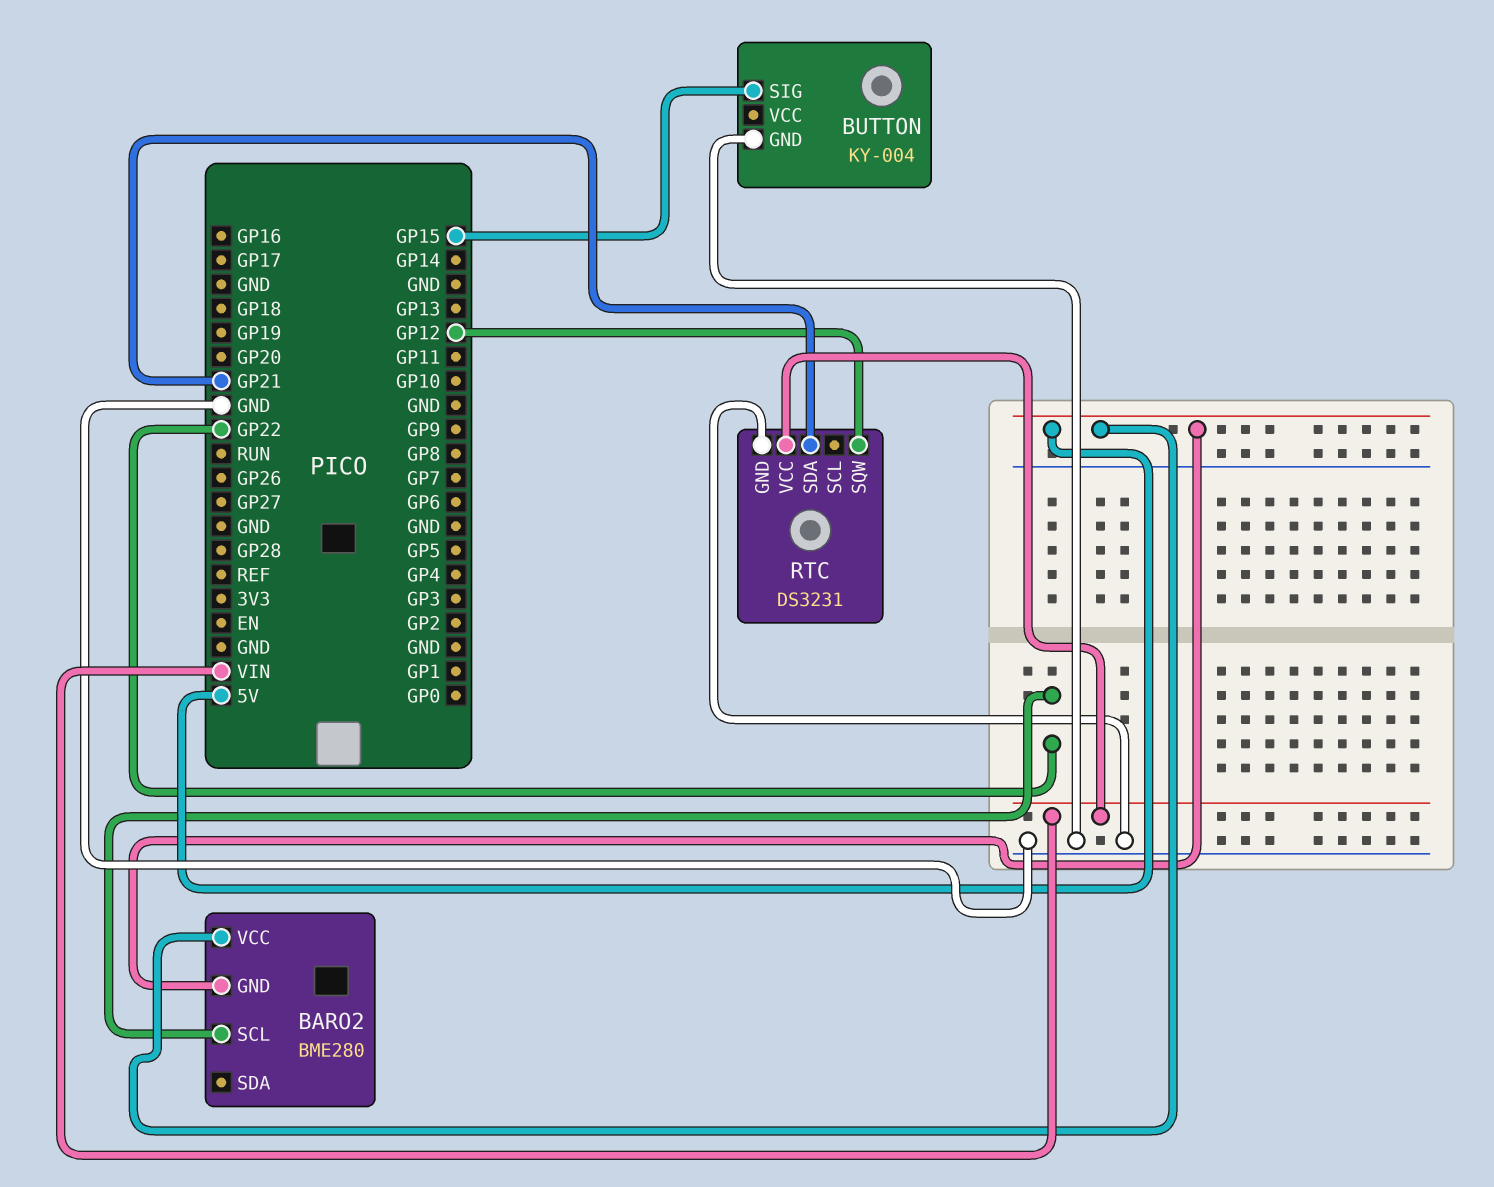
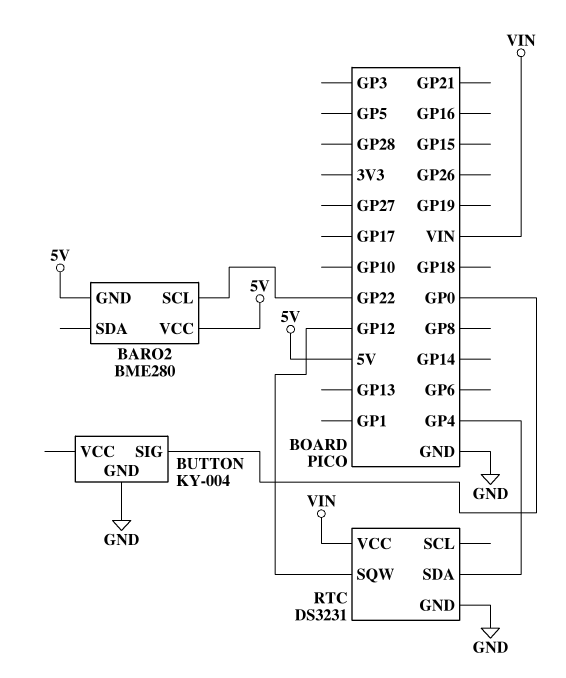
BUTTON pin SIG: GP15 -> GP0
RTC pin SDA: GP21 -> GP4

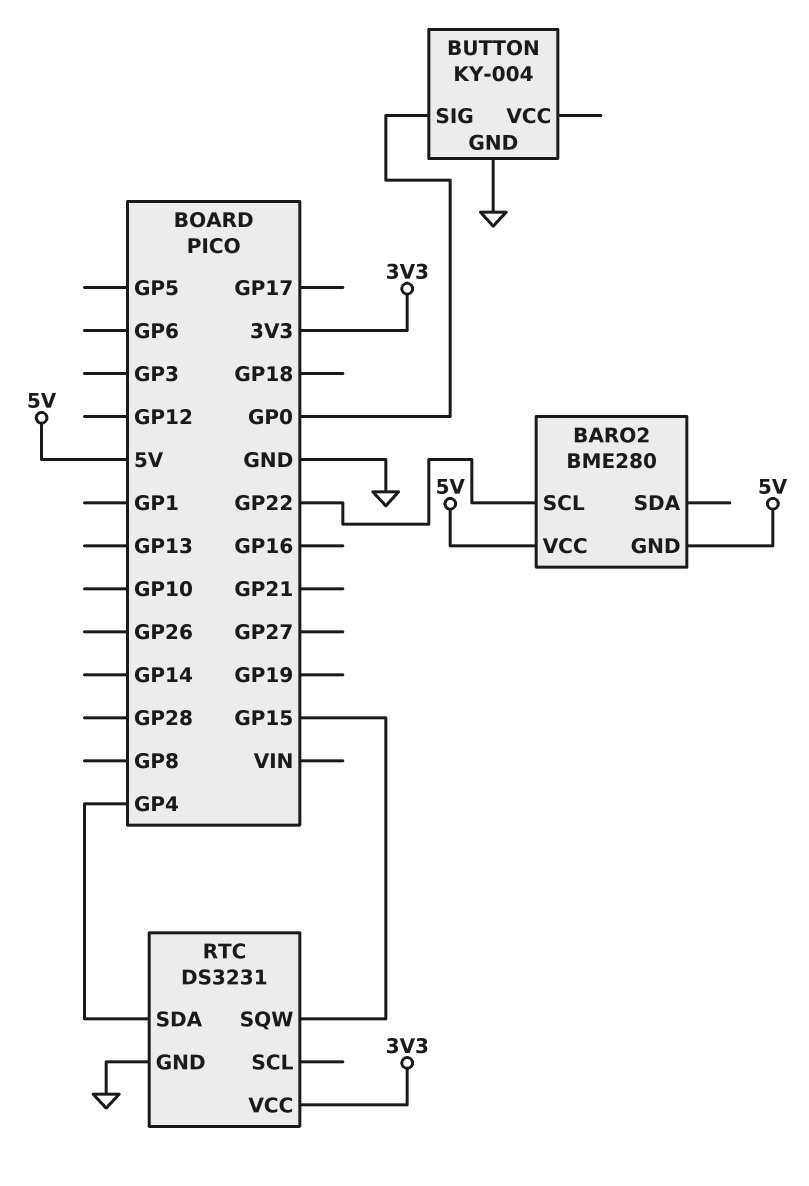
RTC pin SQW: GP12 -> GP15
RTC pin VCC: VIN -> 3V3

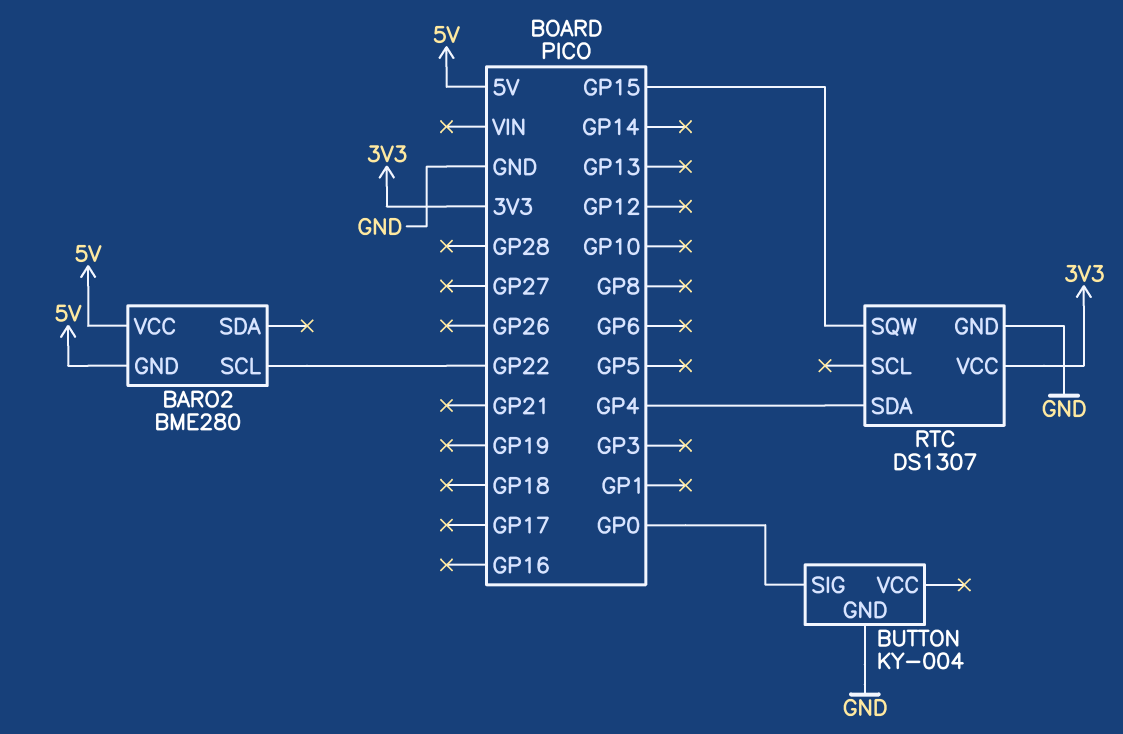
RTC: DS3231 -> DS1307

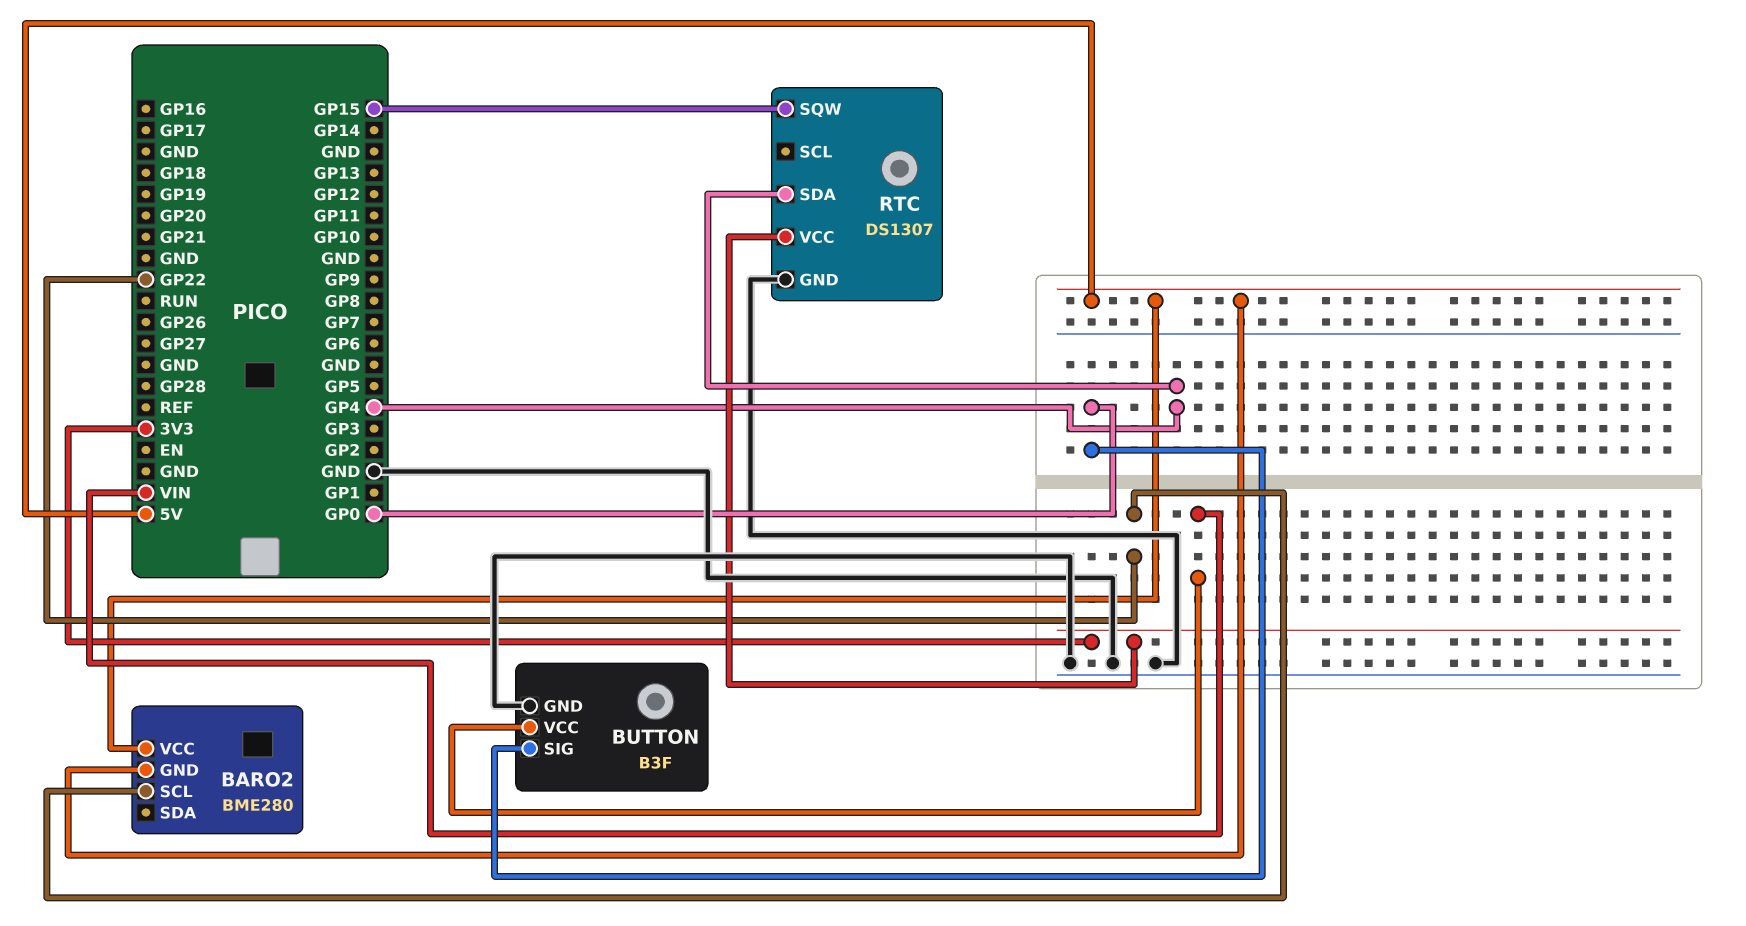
BUTTON: KY-004 -> B3F
BUTTON pin VCC: none -> VIN

